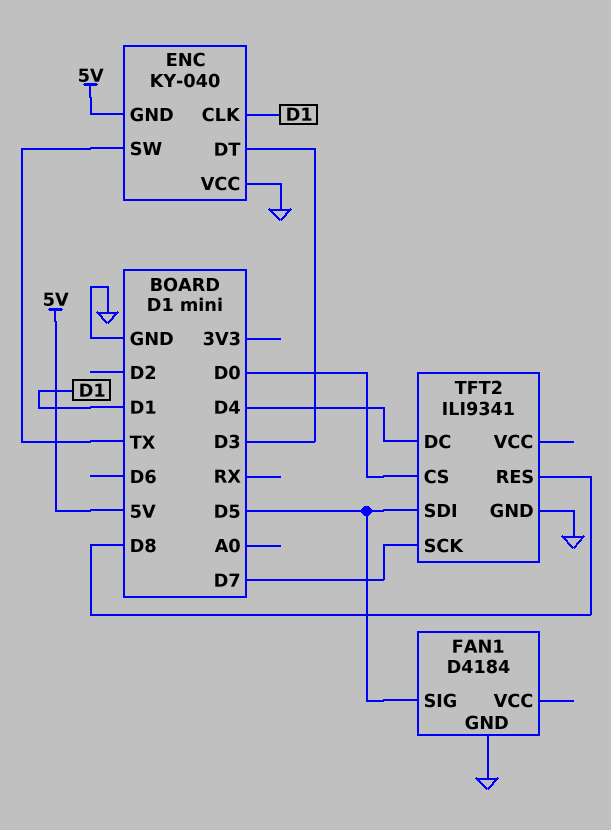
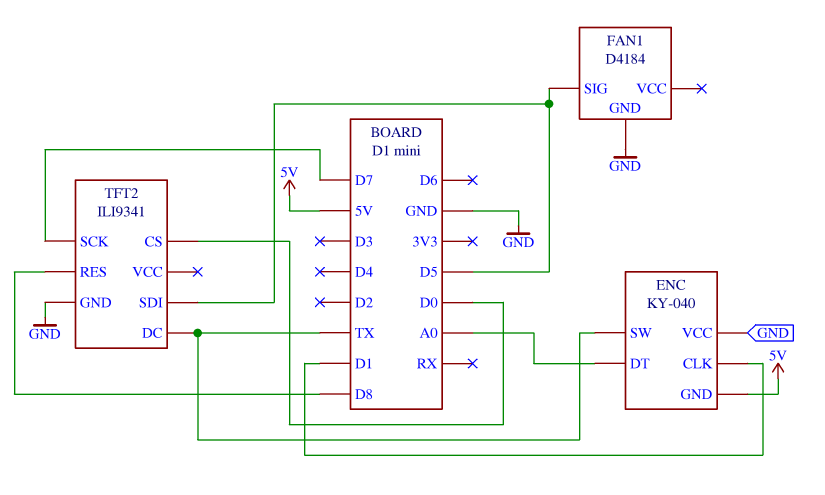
ENC pin DT: D3 -> A0
TFT2 pin DC: D4 -> TX

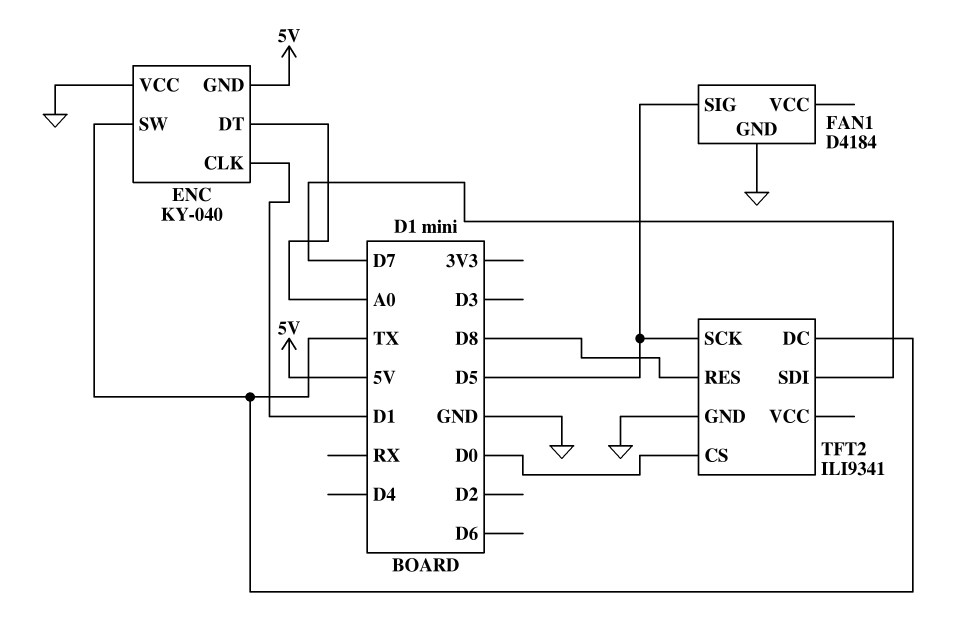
TFT2 pin SCK: D7 -> D5
TFT2 pin SDI: D5 -> D7

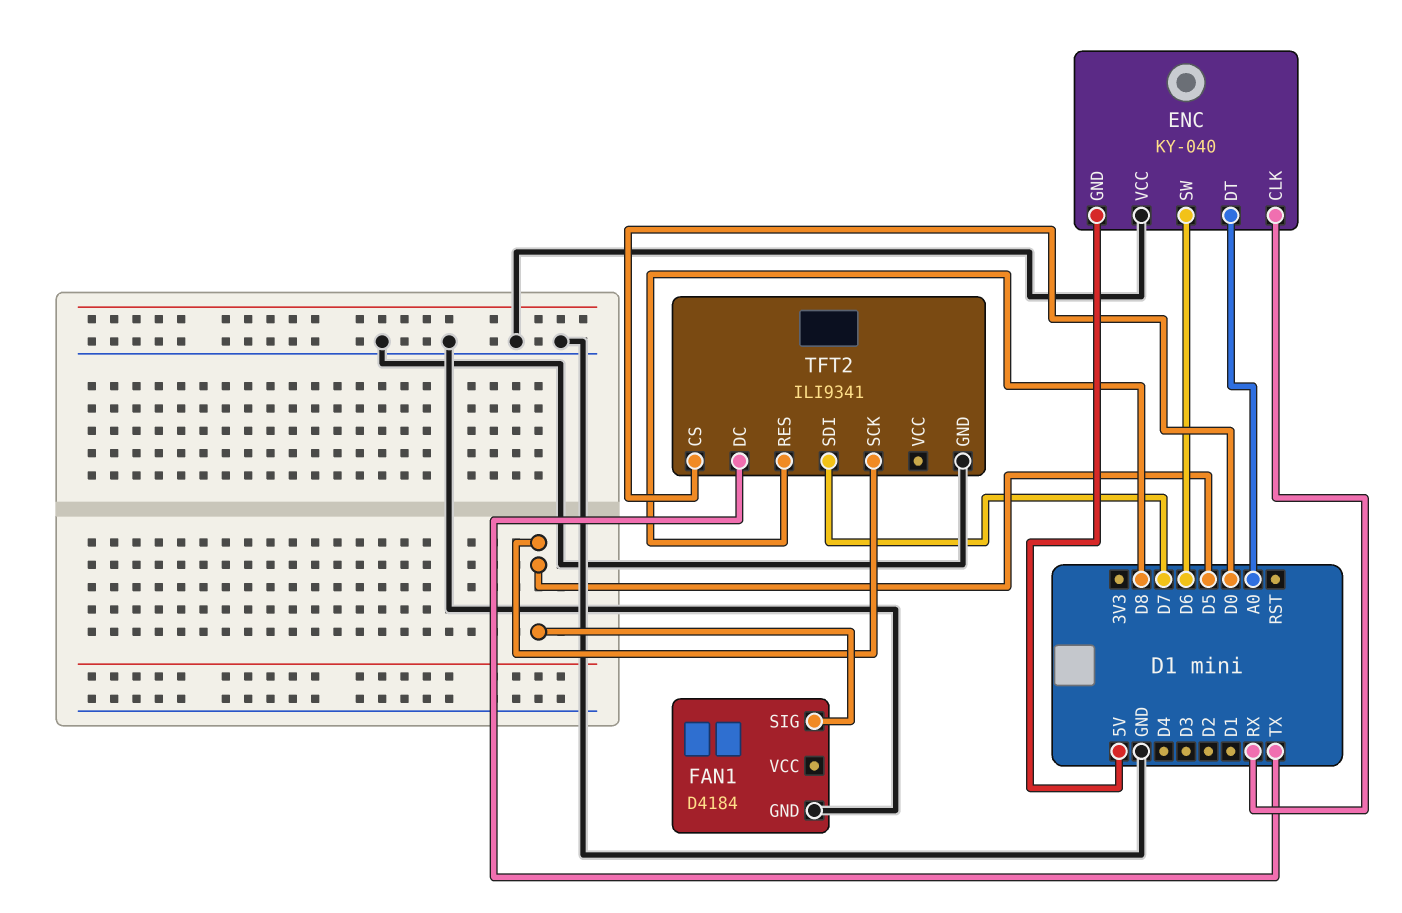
ENC pin CLK: D1 -> RX
ENC pin SW: TX -> D6

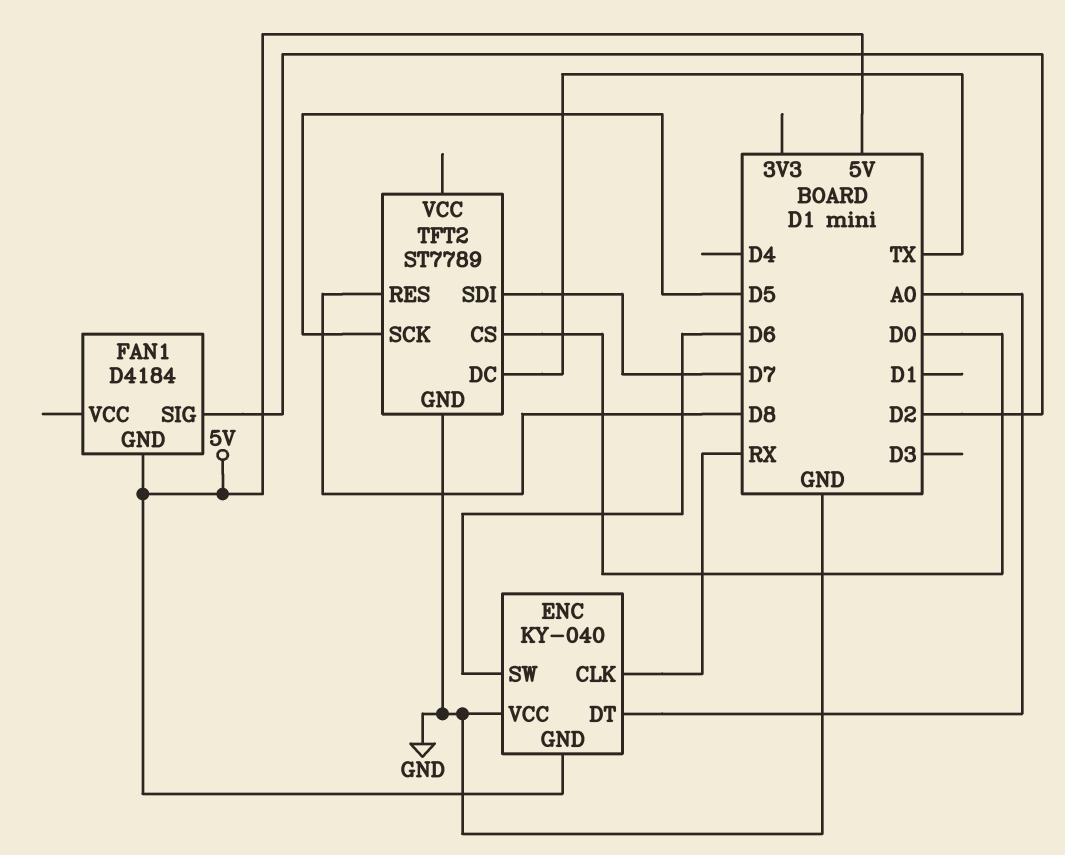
FAN1 pin GND: GND -> 5V
FAN1 pin SIG: D5 -> D2
TFT2: ILI9341 -> ST7789

